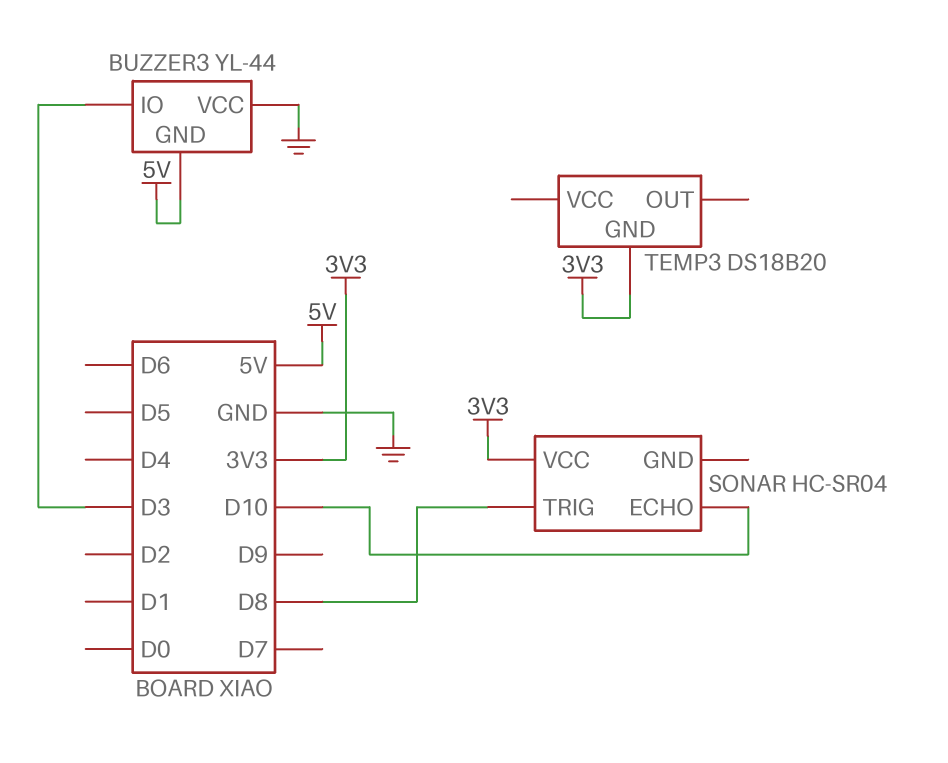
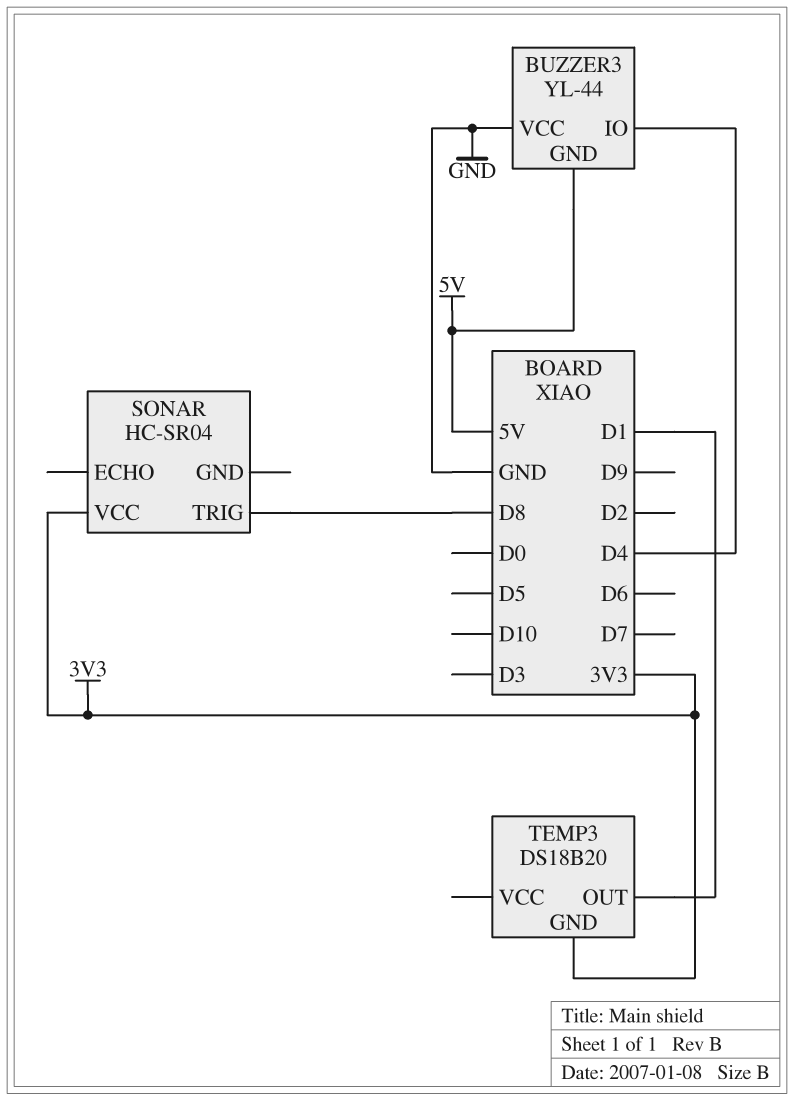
BUZZER3 pin IO: D3 -> D4
SONAR pin ECHO: D10 -> none
TEMP3 pin OUT: none -> D1

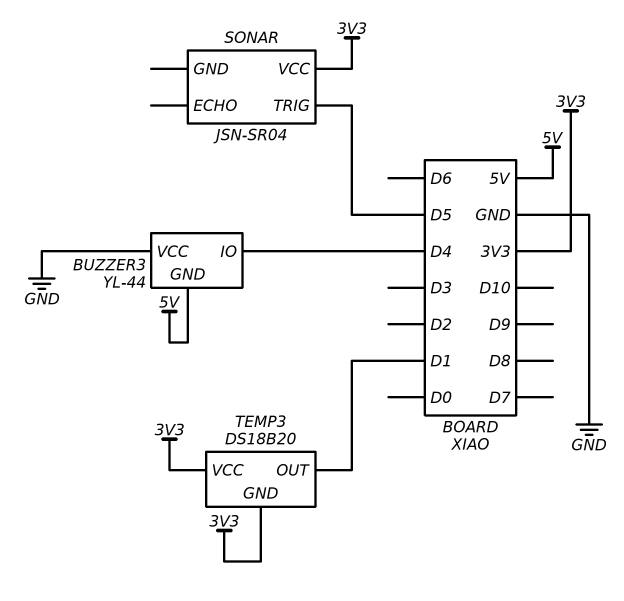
SONAR: HC-SR04 -> JSN-SR04
SONAR pin TRIG: D8 -> D5
TEMP3 pin VCC: none -> 3V3

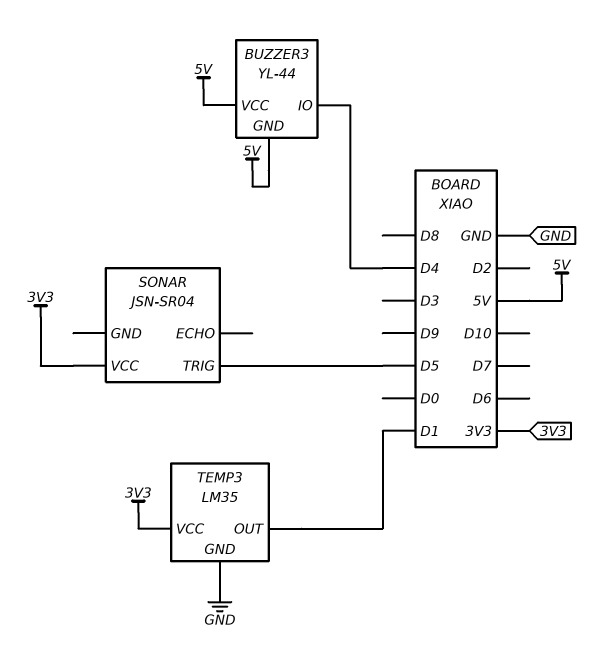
BUZZER3 pin VCC: GND -> 5V
TEMP3: DS18B20 -> LM35
TEMP3 pin GND: 3V3 -> GND

